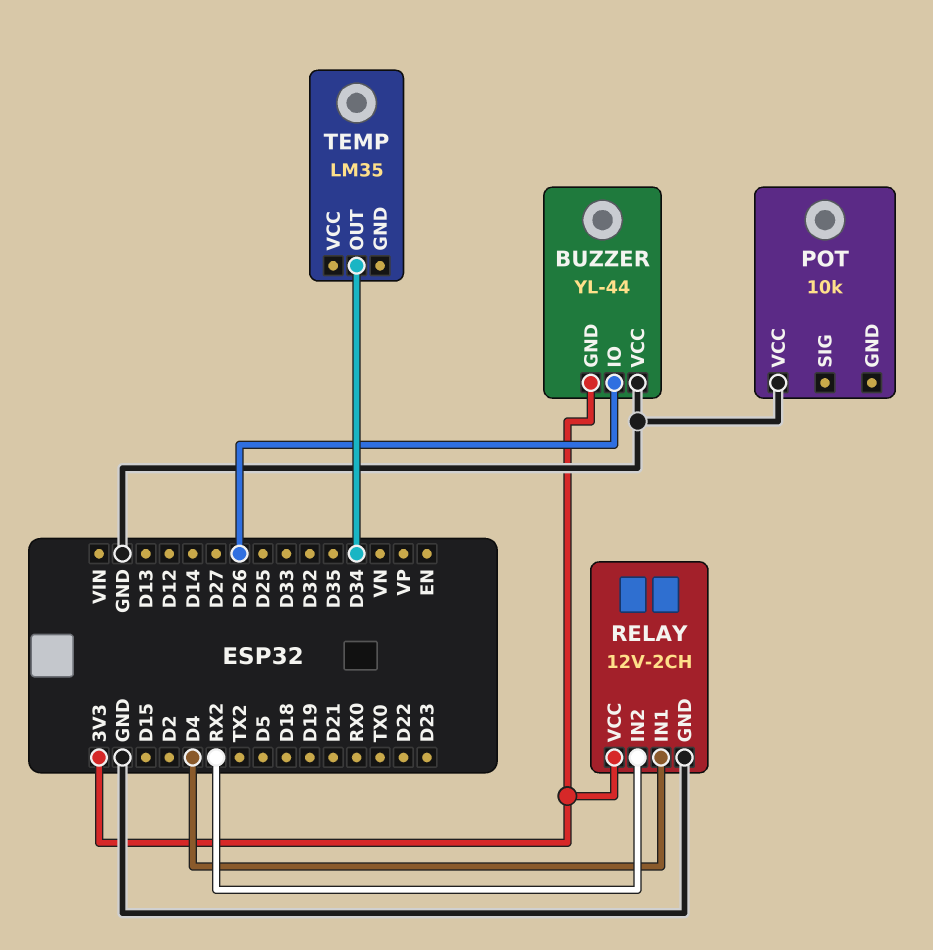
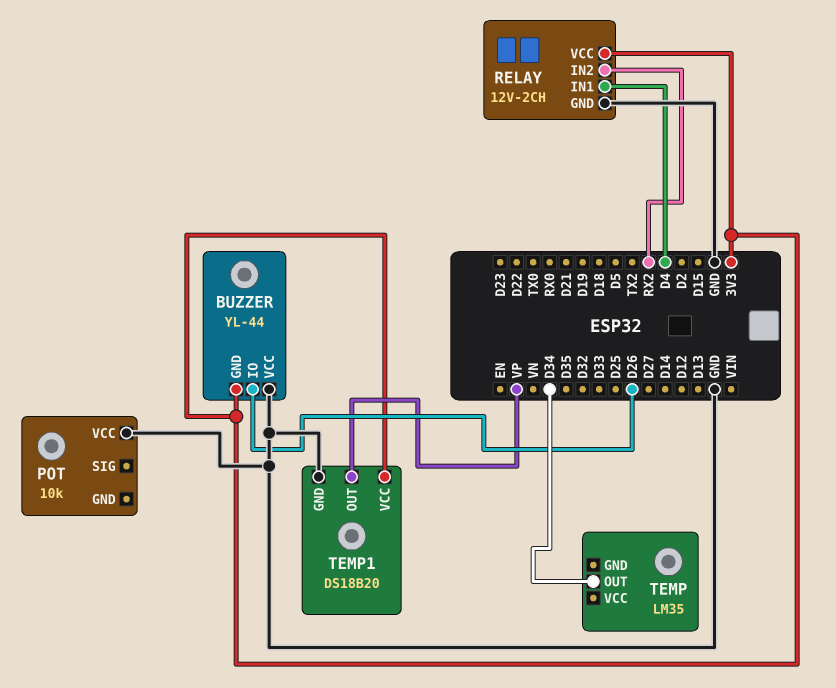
TEMP1: none -> DS18B20
TEMP1 pin GND: none -> GND
TEMP1 pin OUT: none -> VP
TEMP1 pin VCC: none -> 3V3

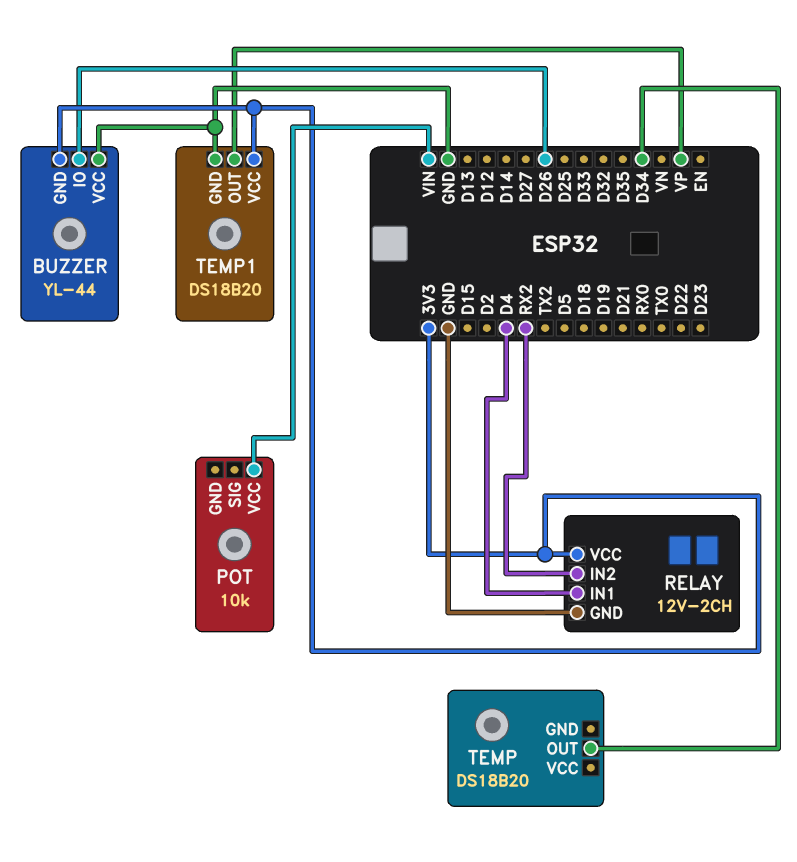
POT pin VCC: GND -> VIN
TEMP: LM35 -> DS18B20

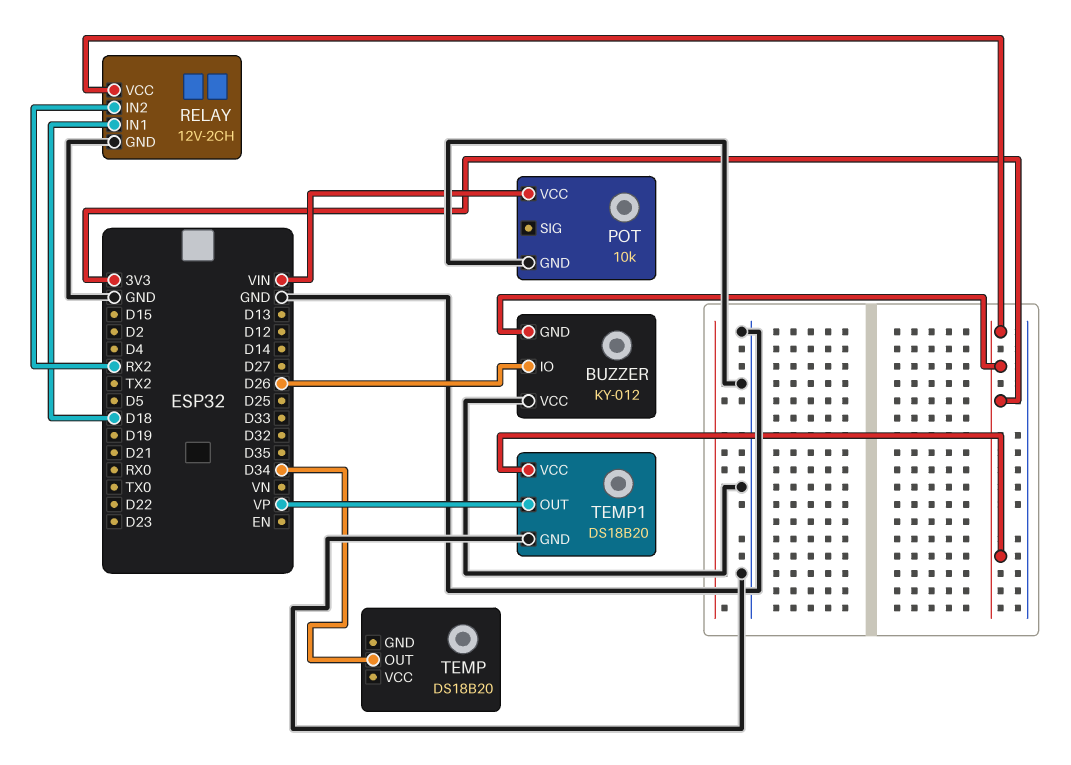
BUZZER: YL-44 -> KY-012
POT pin GND: none -> GND
RELAY pin IN1: D4 -> D18

